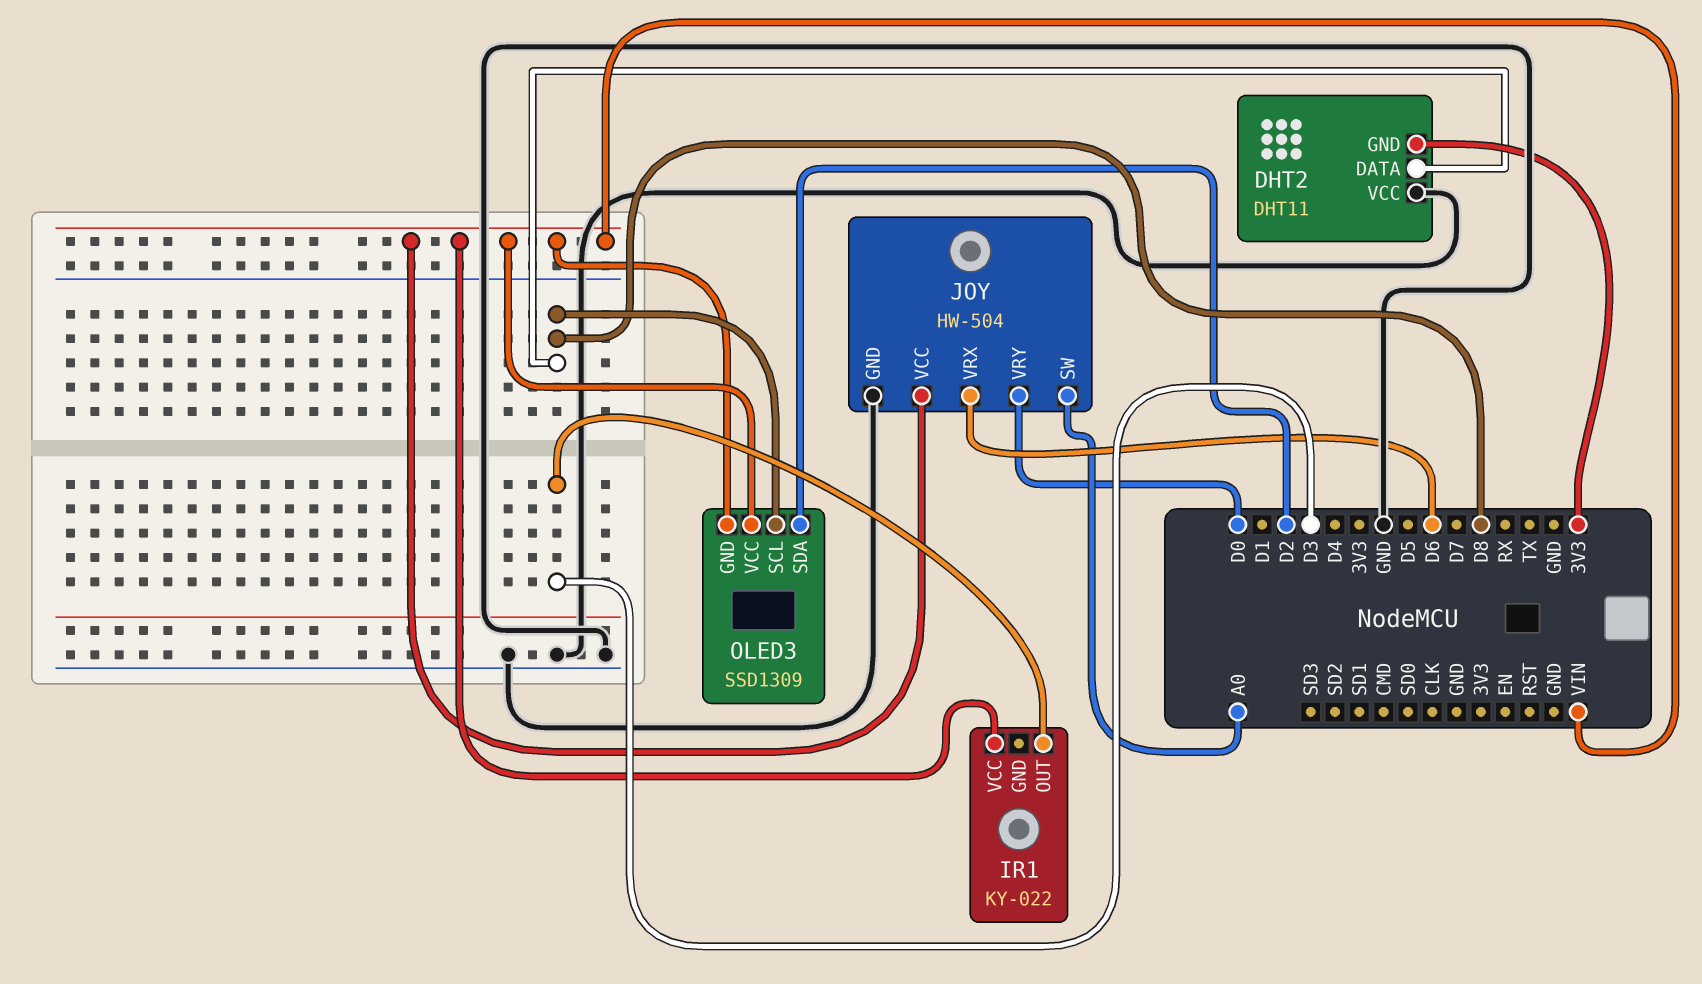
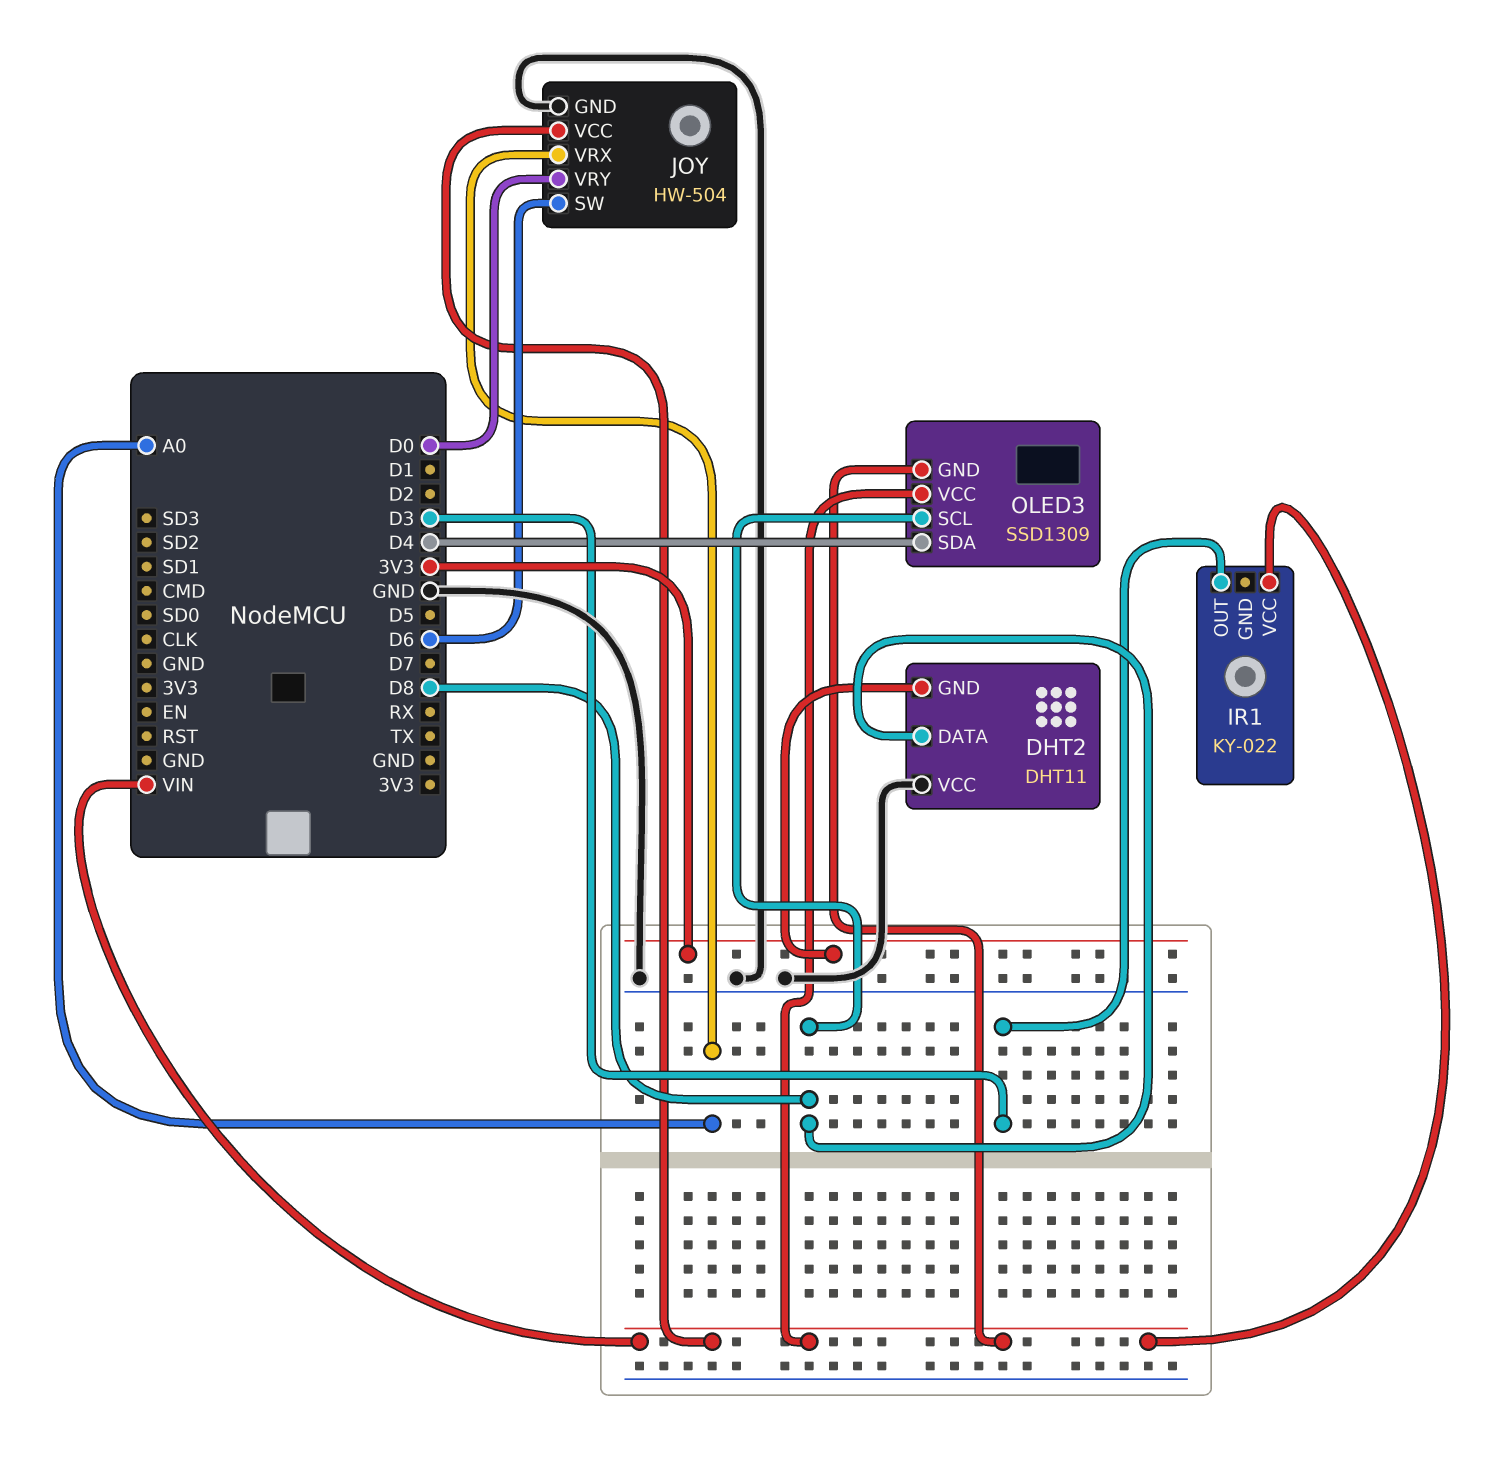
JOY pin SW: A0 -> D6
JOY pin VRX: D6 -> A0
OLED3 pin SDA: D2 -> D4

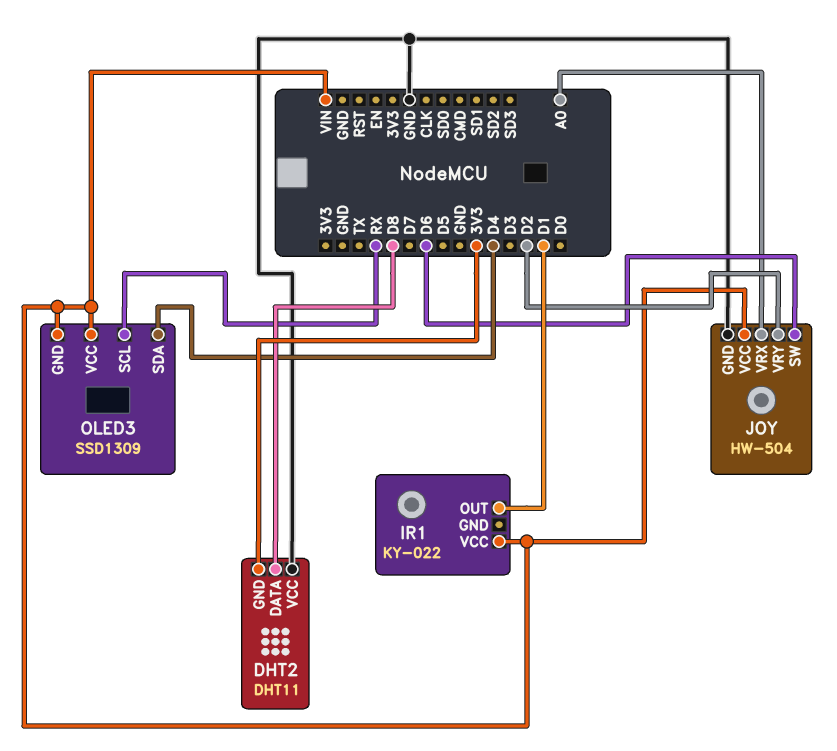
IR1 pin OUT: D3 -> D1
JOY pin VRY: D0 -> D2
OLED3 pin SCL: D8 -> RX

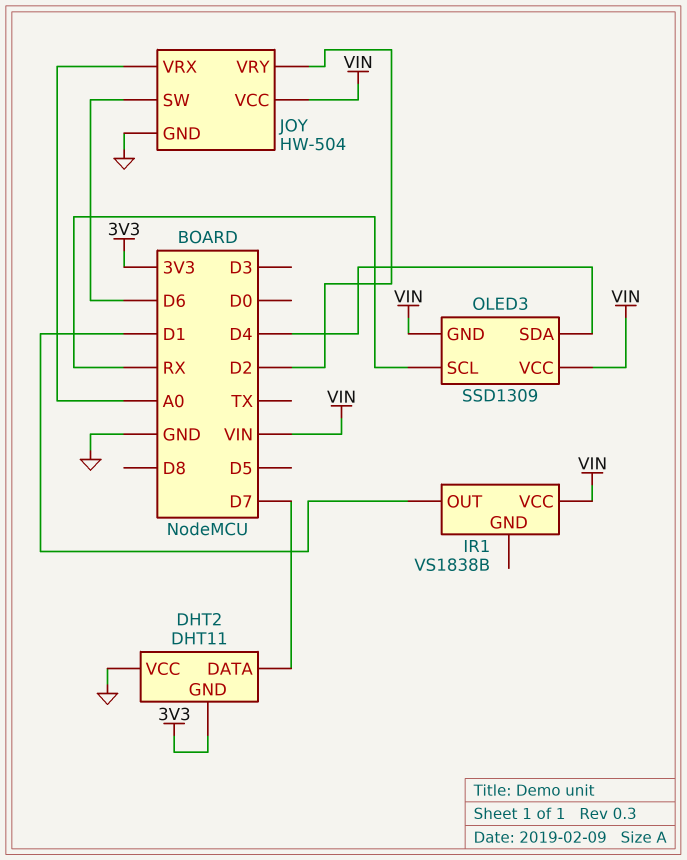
DHT2 pin DATA: D8 -> D7
IR1: KY-022 -> VS1838B

